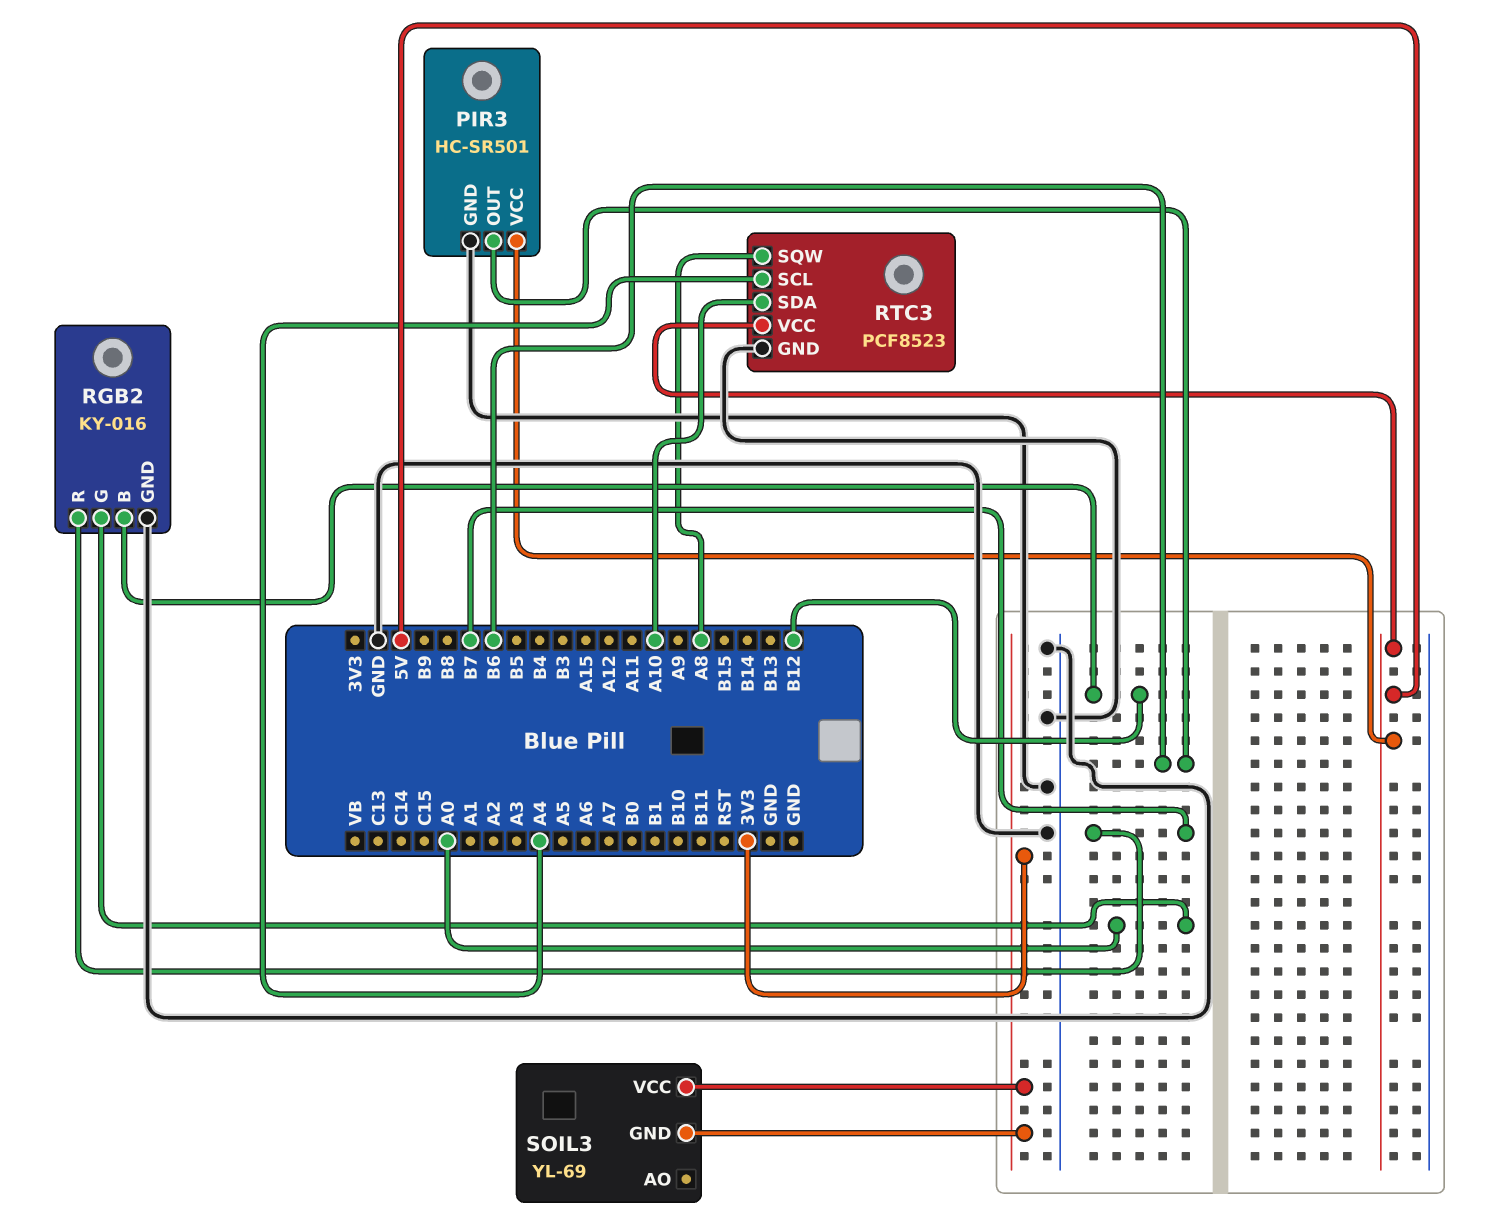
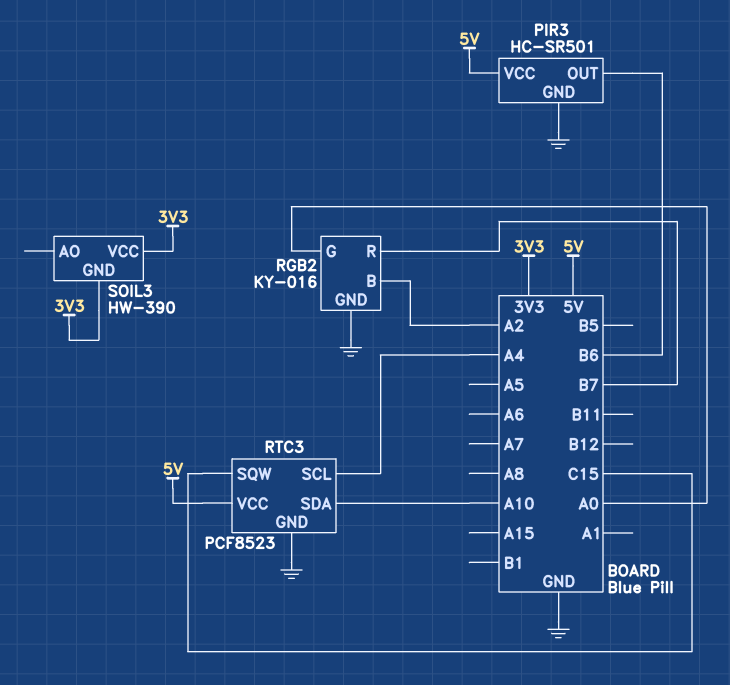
RGB2 pin B: B12 -> A2
RTC3 pin SQW: A8 -> C15
SOIL3: YL-69 -> HW-390

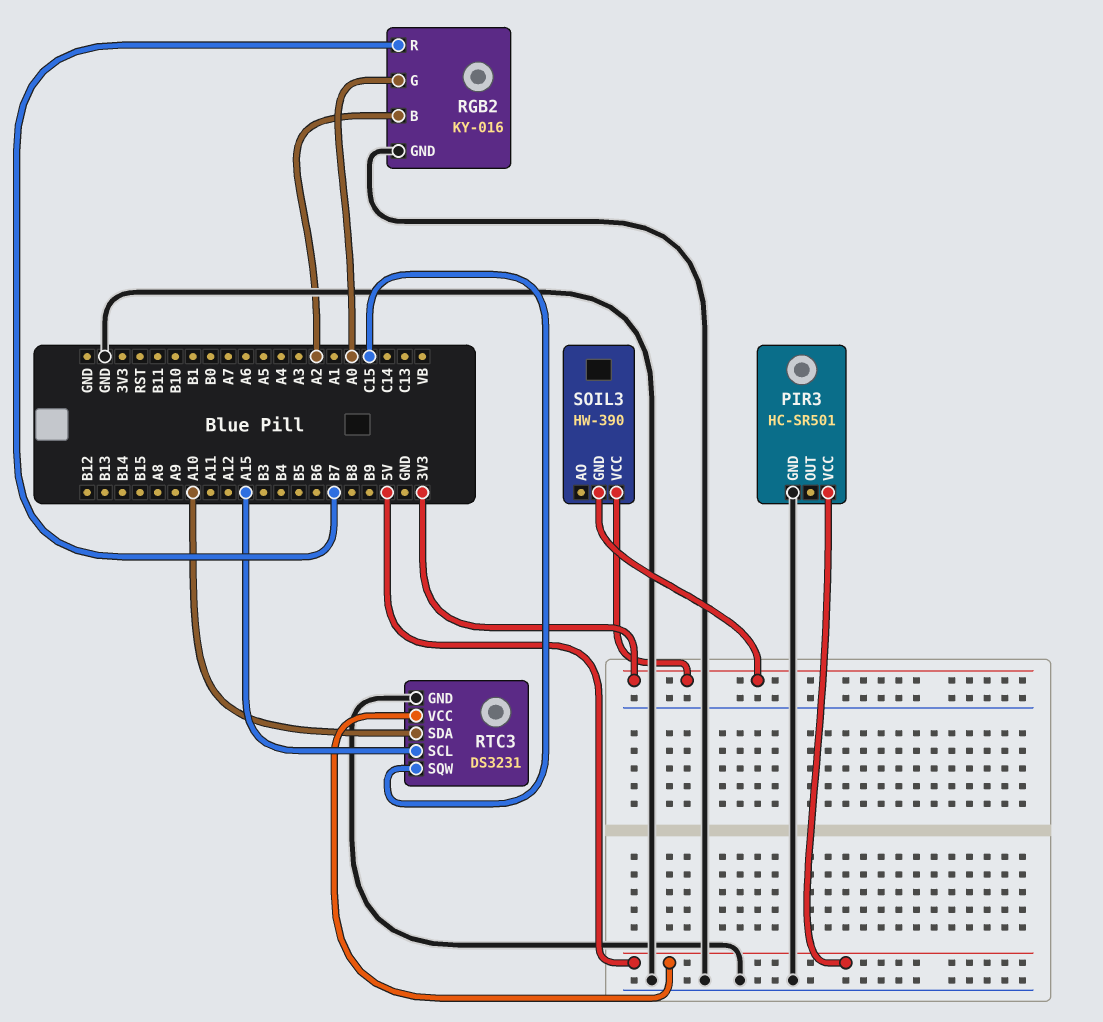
PIR3 pin OUT: B6 -> none
RTC3: PCF8523 -> DS3231
RTC3 pin SCL: A4 -> A15

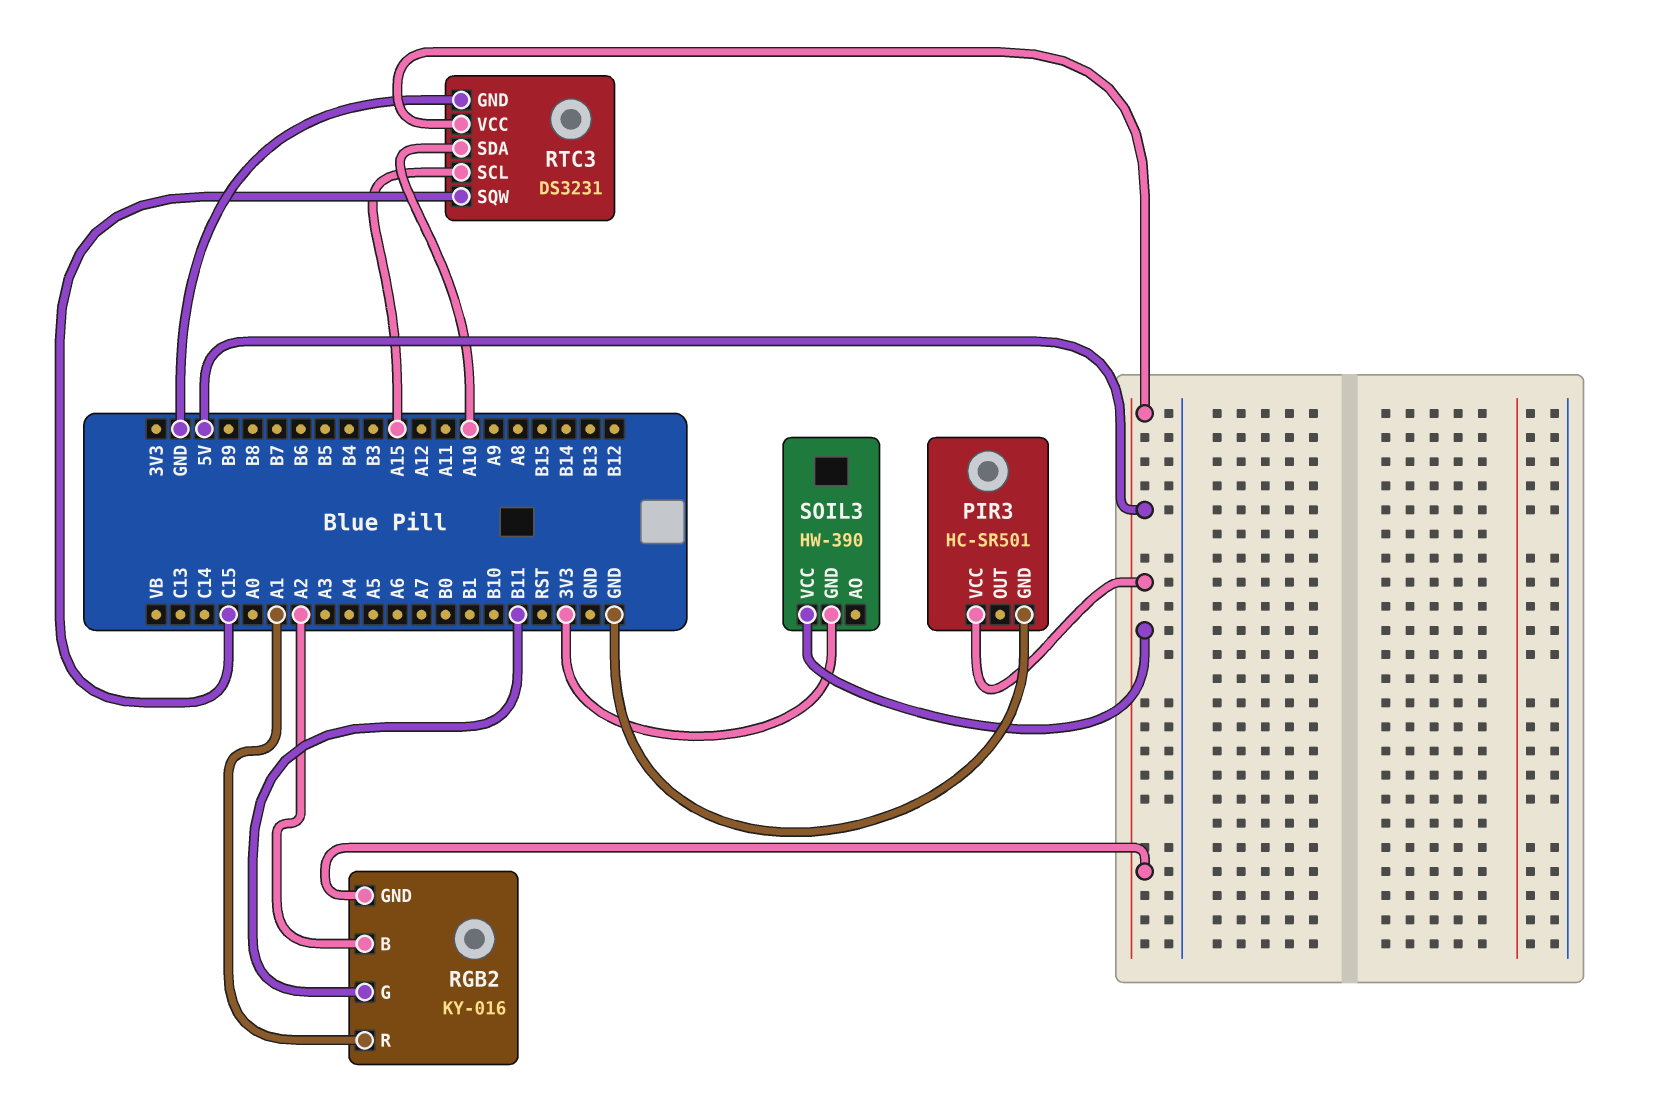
RGB2 pin G: A0 -> B11
RGB2 pin GND: GND -> 5V
RGB2 pin R: B7 -> A1
SOIL3 pin VCC: 3V3 -> 5V

